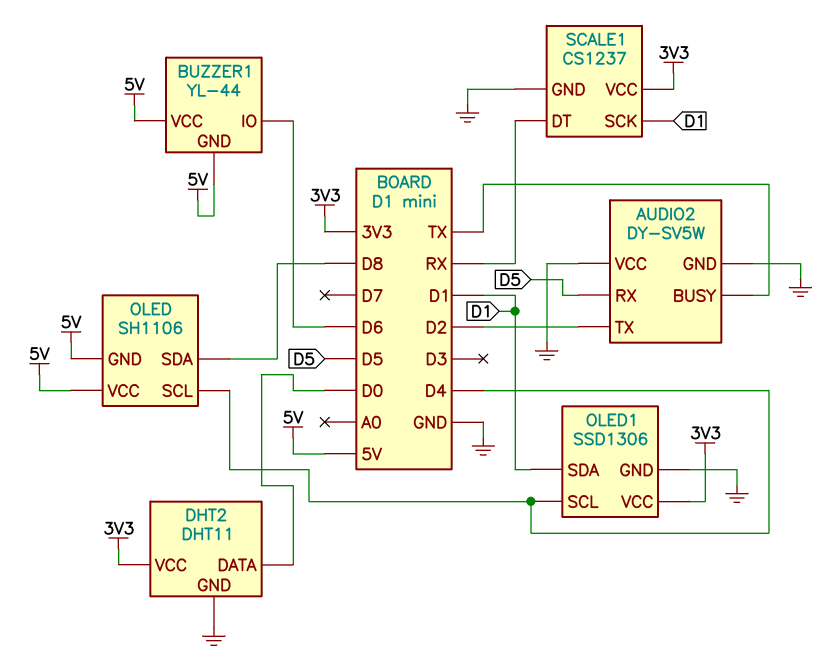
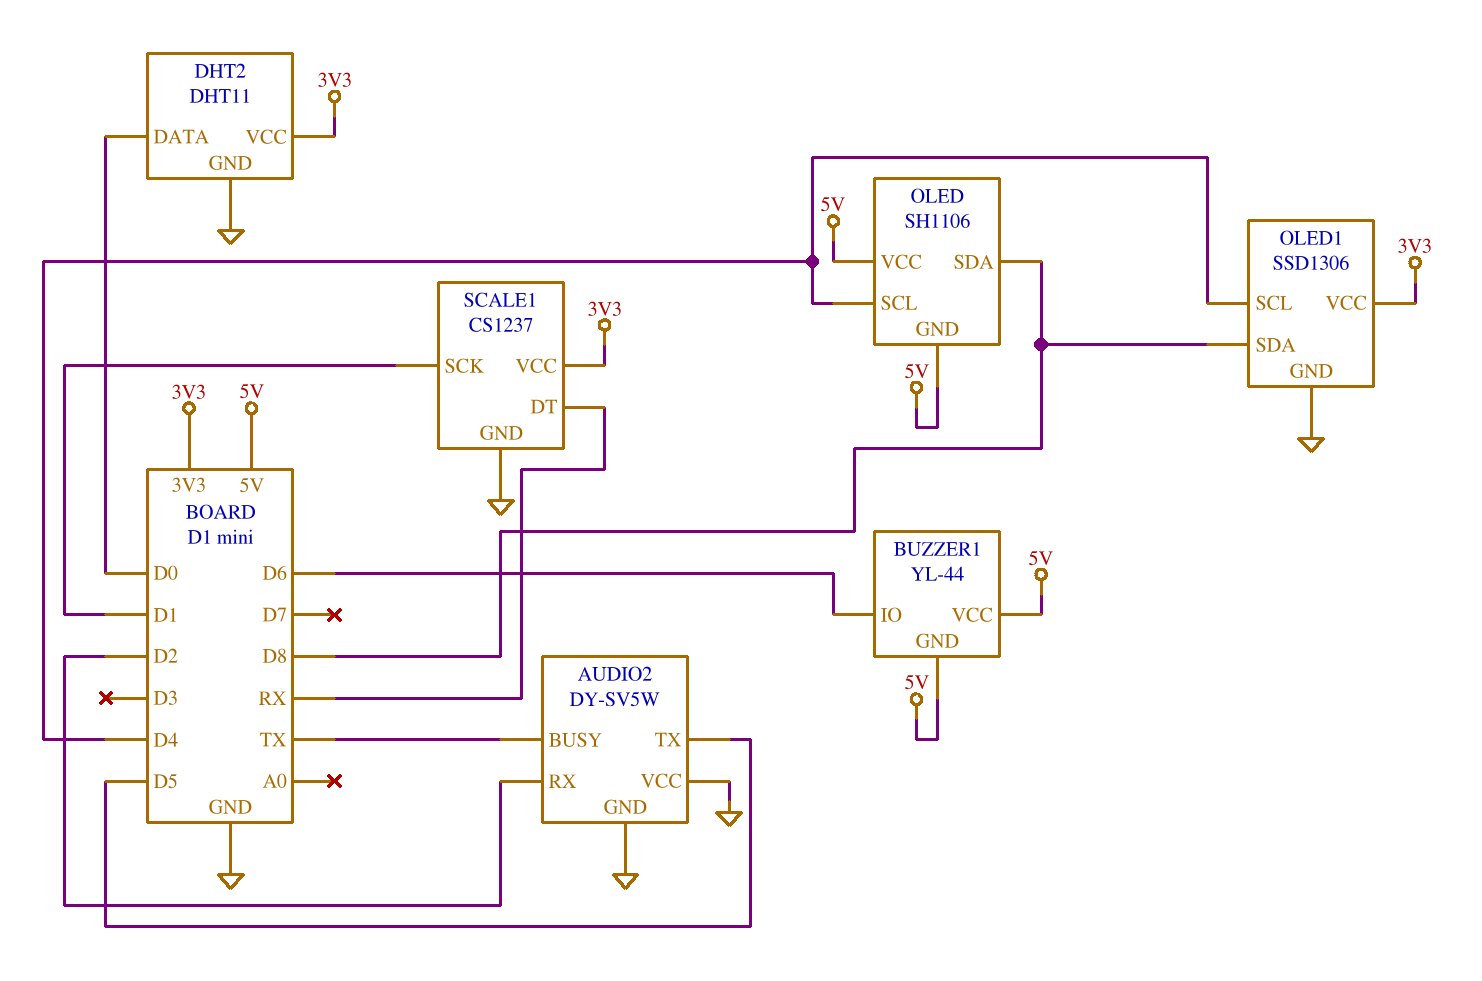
AUDIO2 pin RX: D5 -> D2
AUDIO2 pin TX: D2 -> D5
OLED1 pin SDA: D1 -> D8

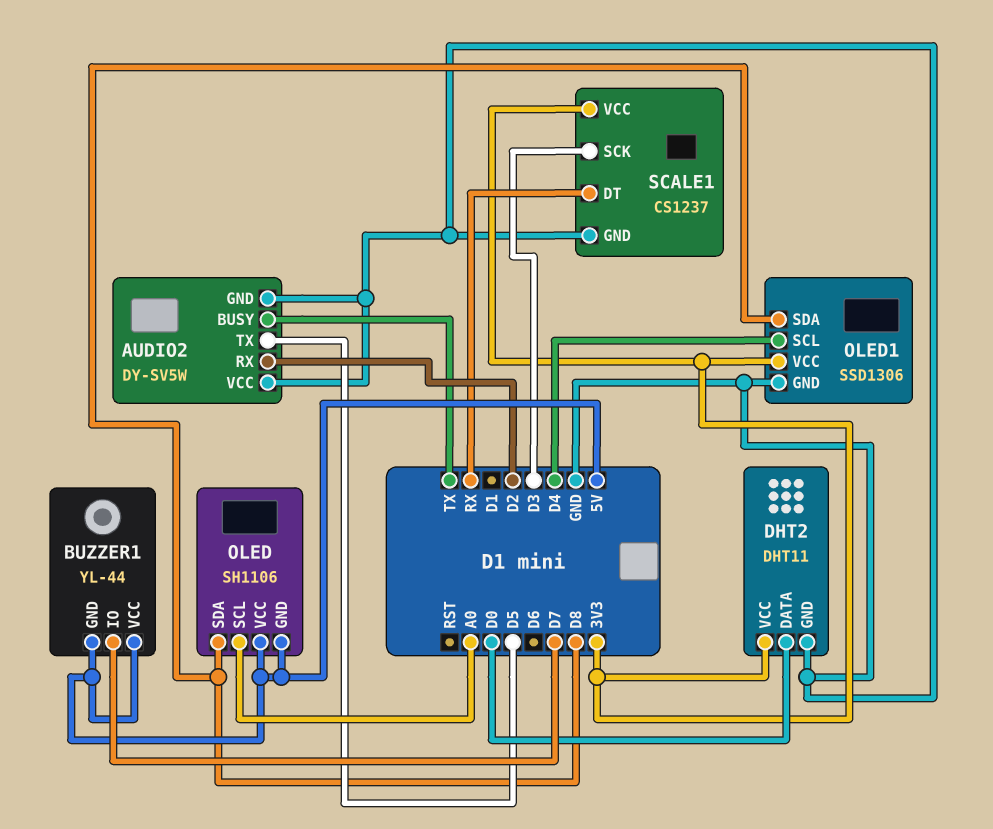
BUZZER1 pin IO: D6 -> D7
OLED pin SCL: D4 -> A0
SCALE1 pin SCK: D1 -> D3

